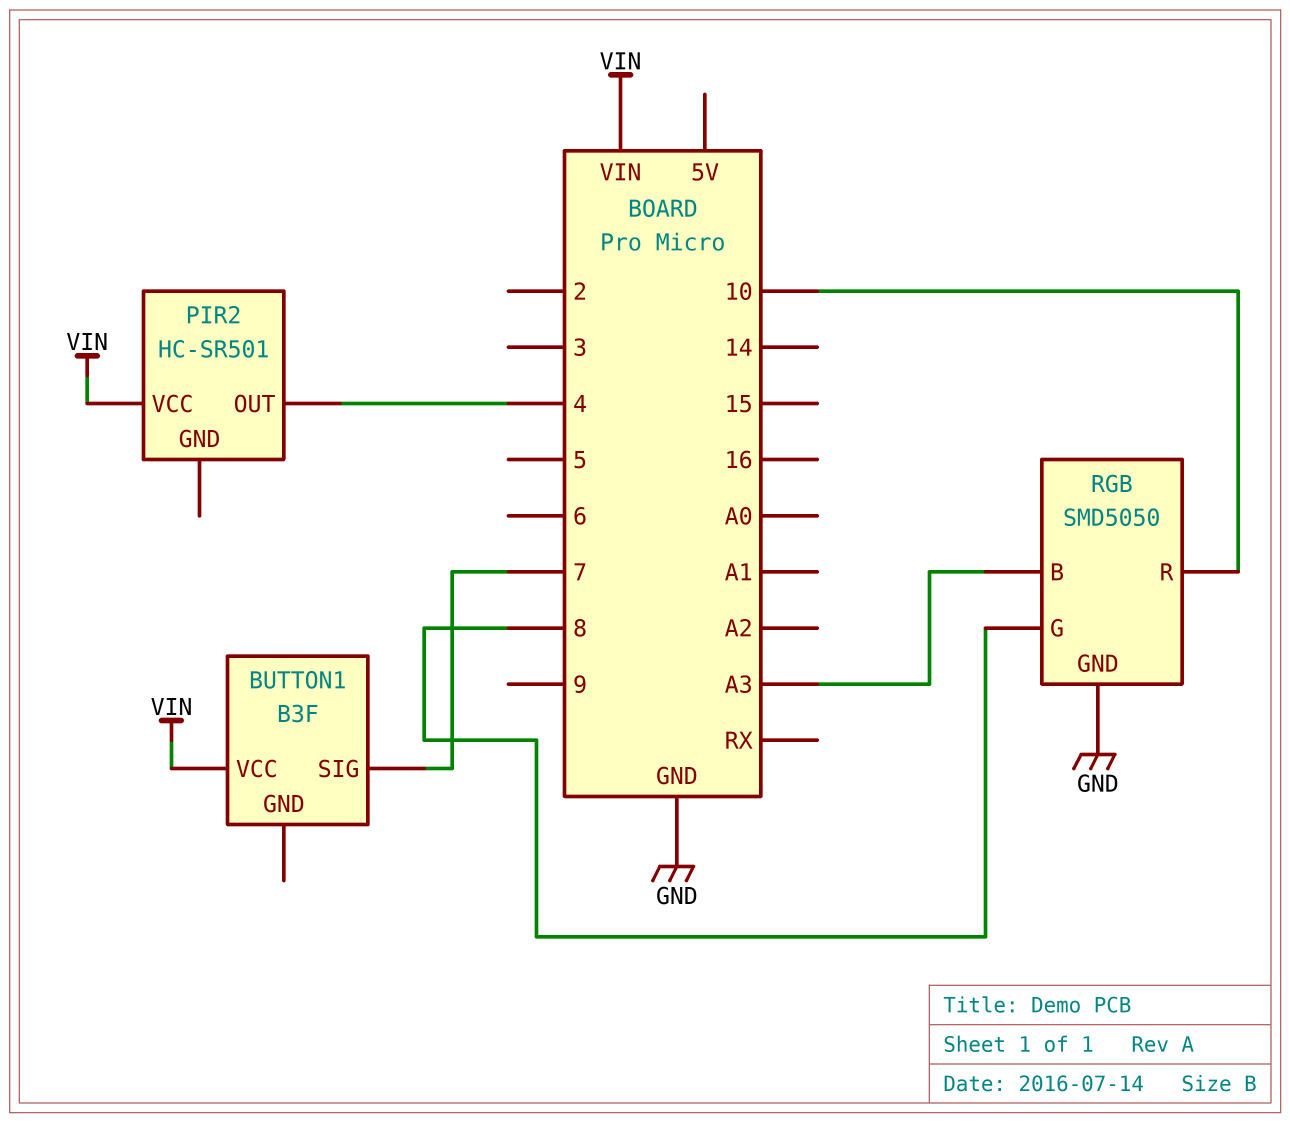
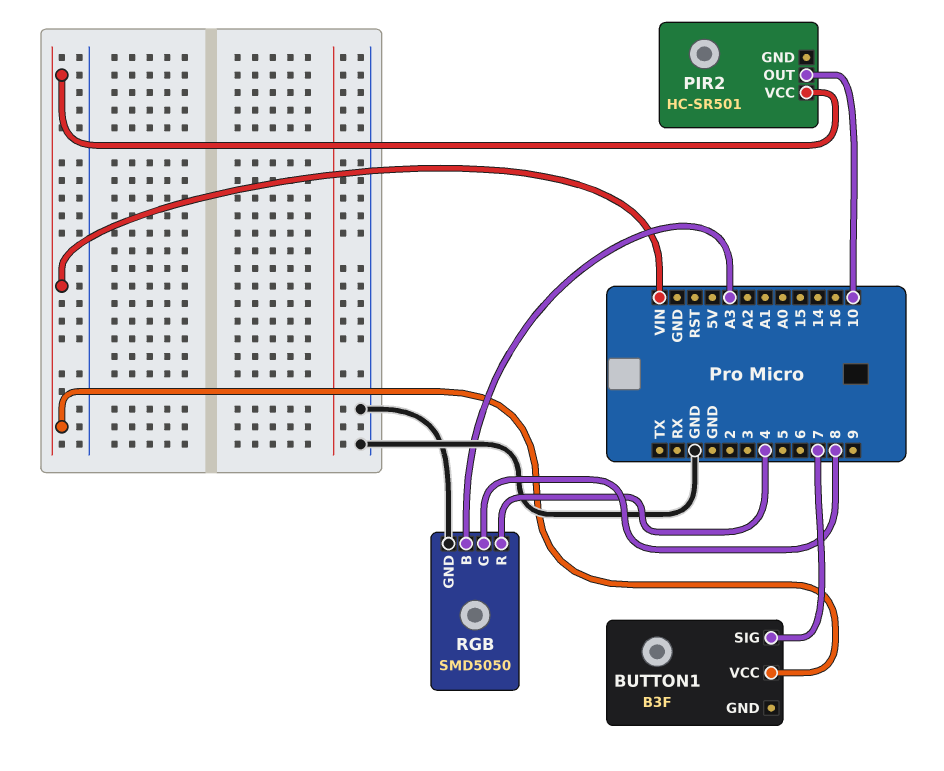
PIR2 pin OUT: 4 -> 10
RGB pin R: 10 -> 4

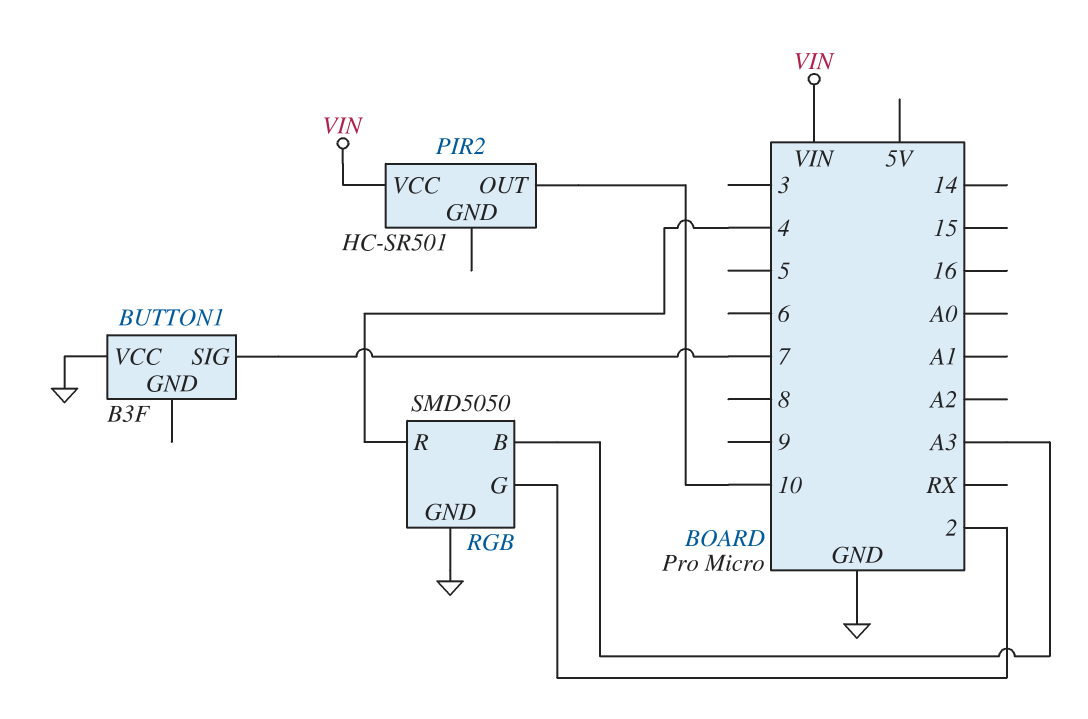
BUTTON1 pin VCC: VIN -> GND
RGB pin G: 8 -> 2

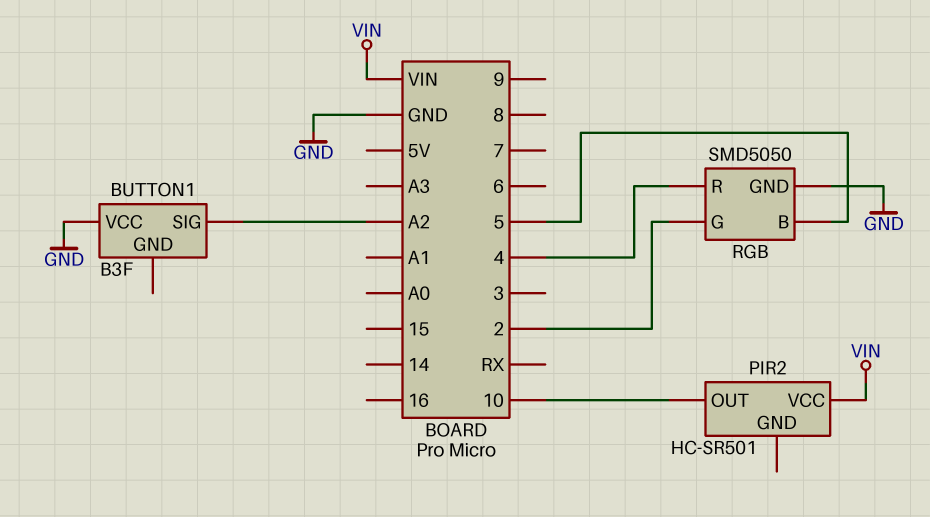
BUTTON1 pin SIG: 7 -> A2
RGB pin B: A3 -> 5

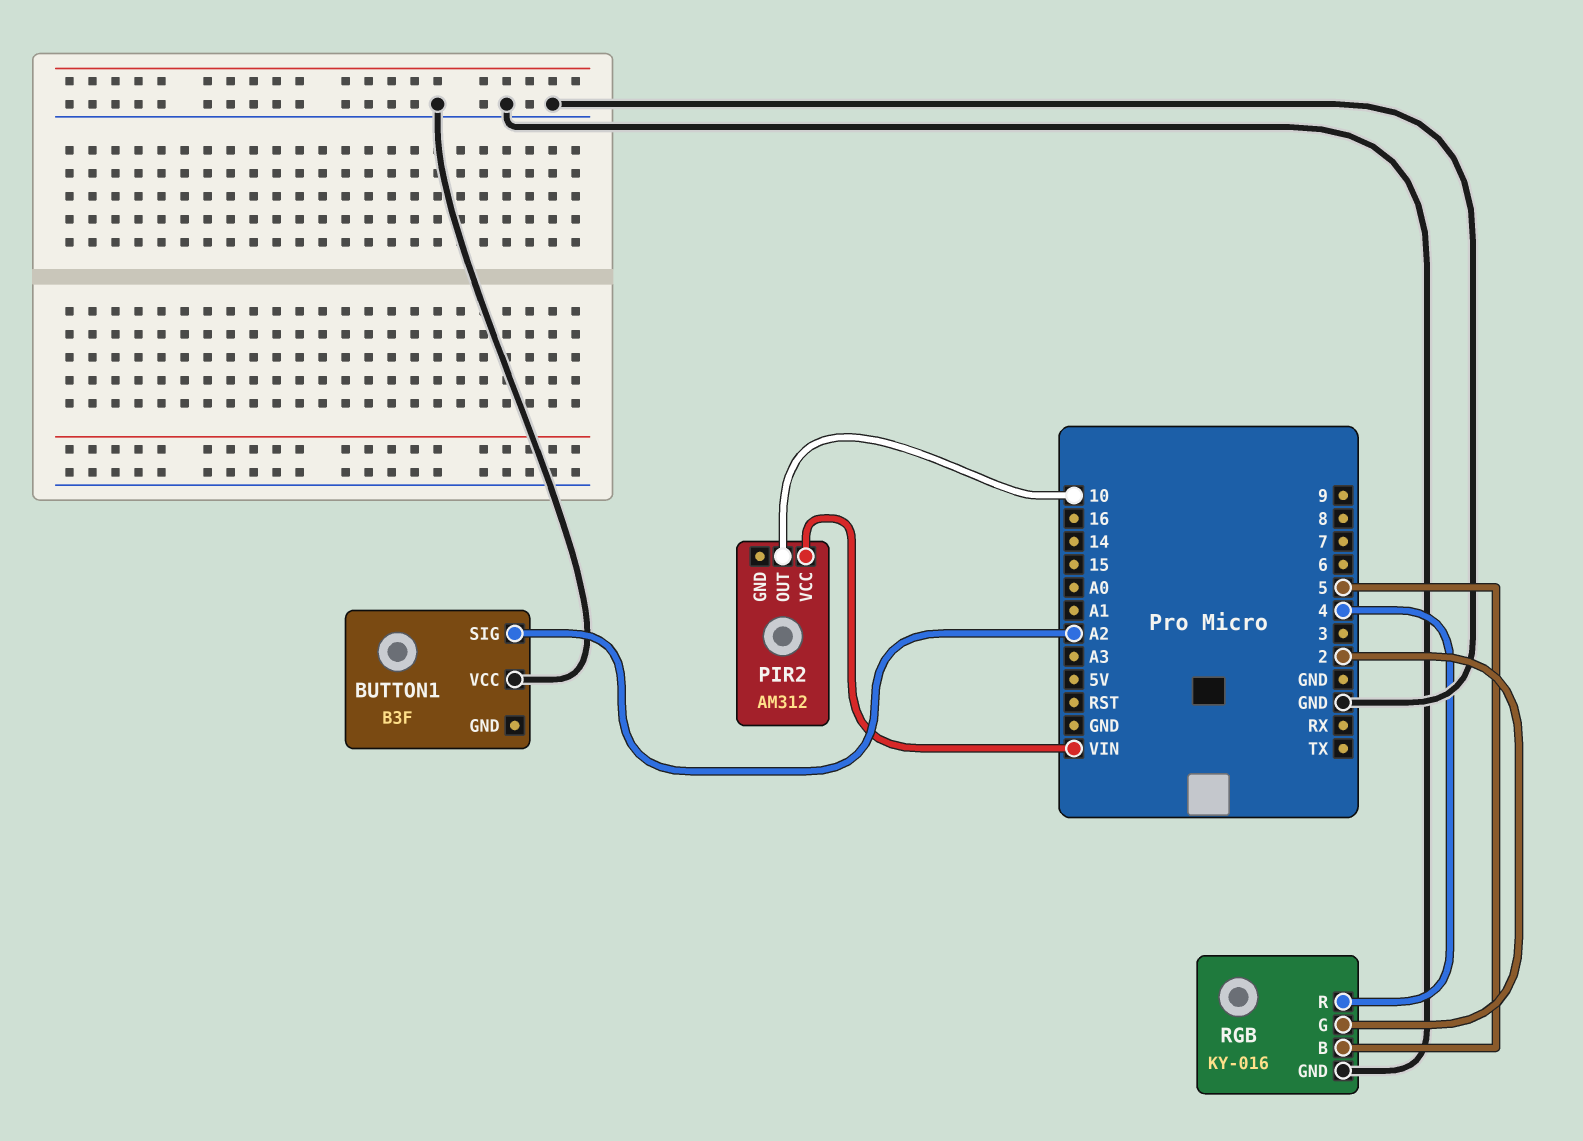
PIR2: HC-SR501 -> AM312
RGB: SMD5050 -> KY-016

